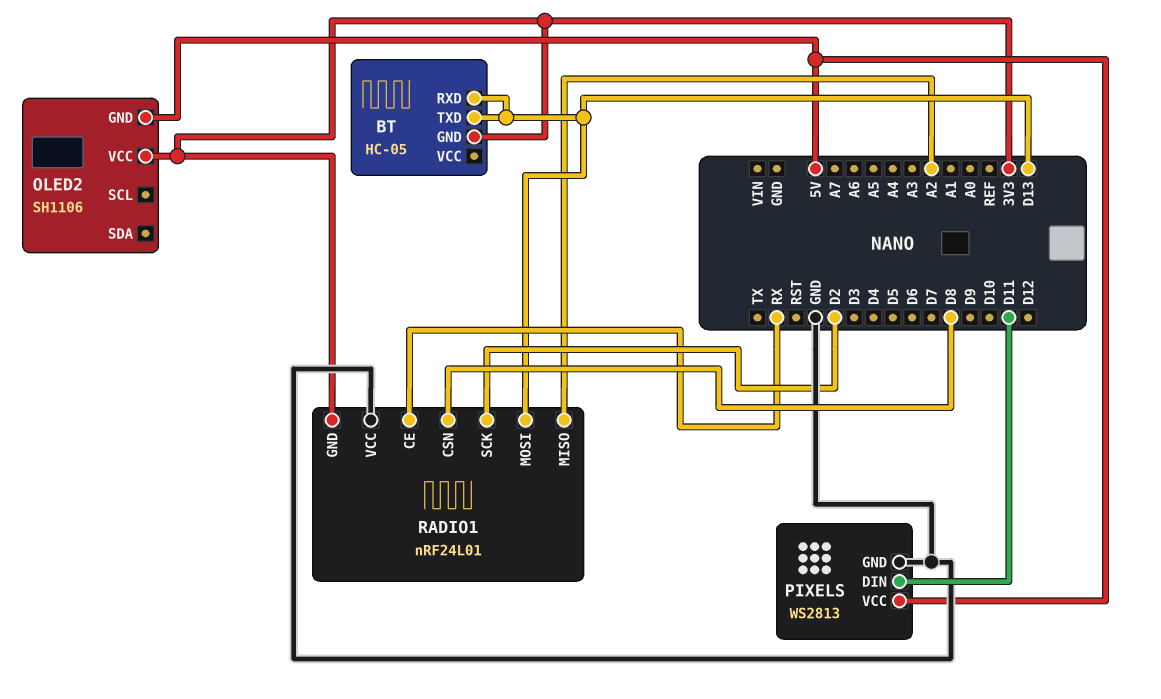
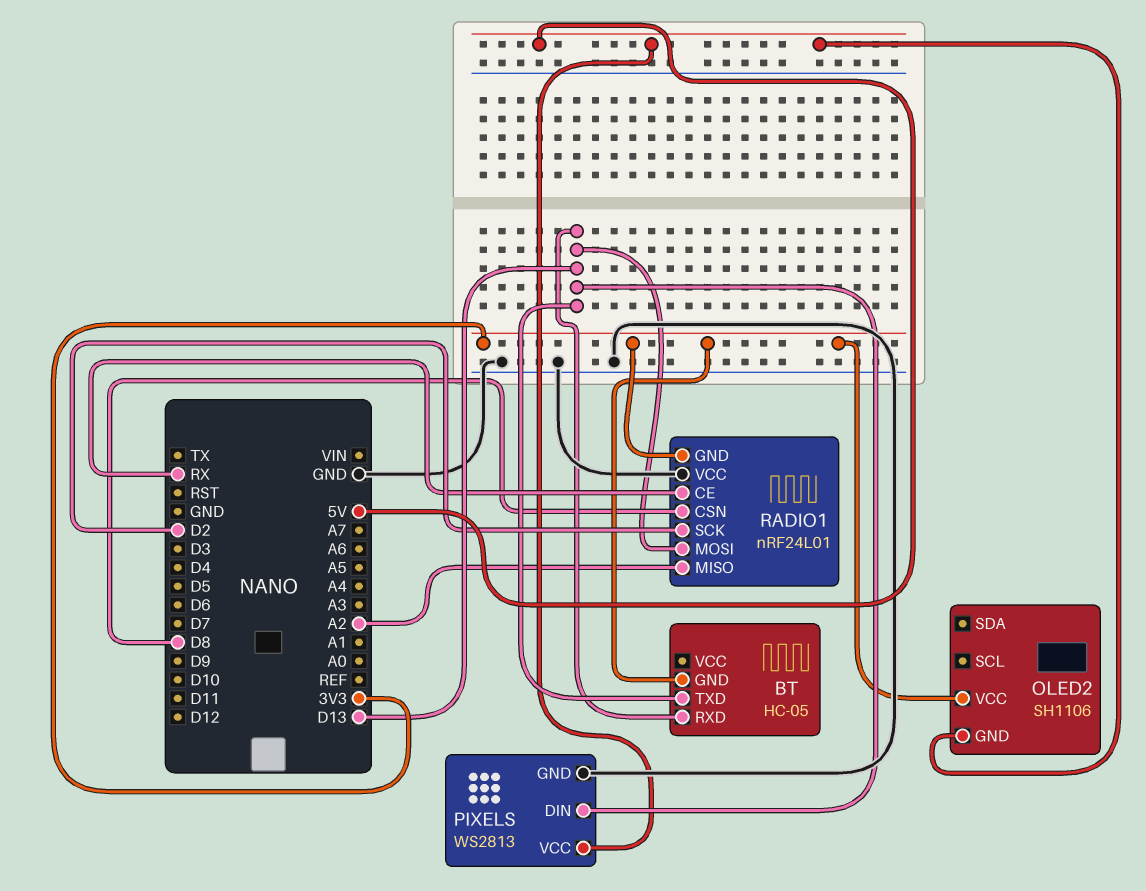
PIXELS pin DIN: D11 -> D13

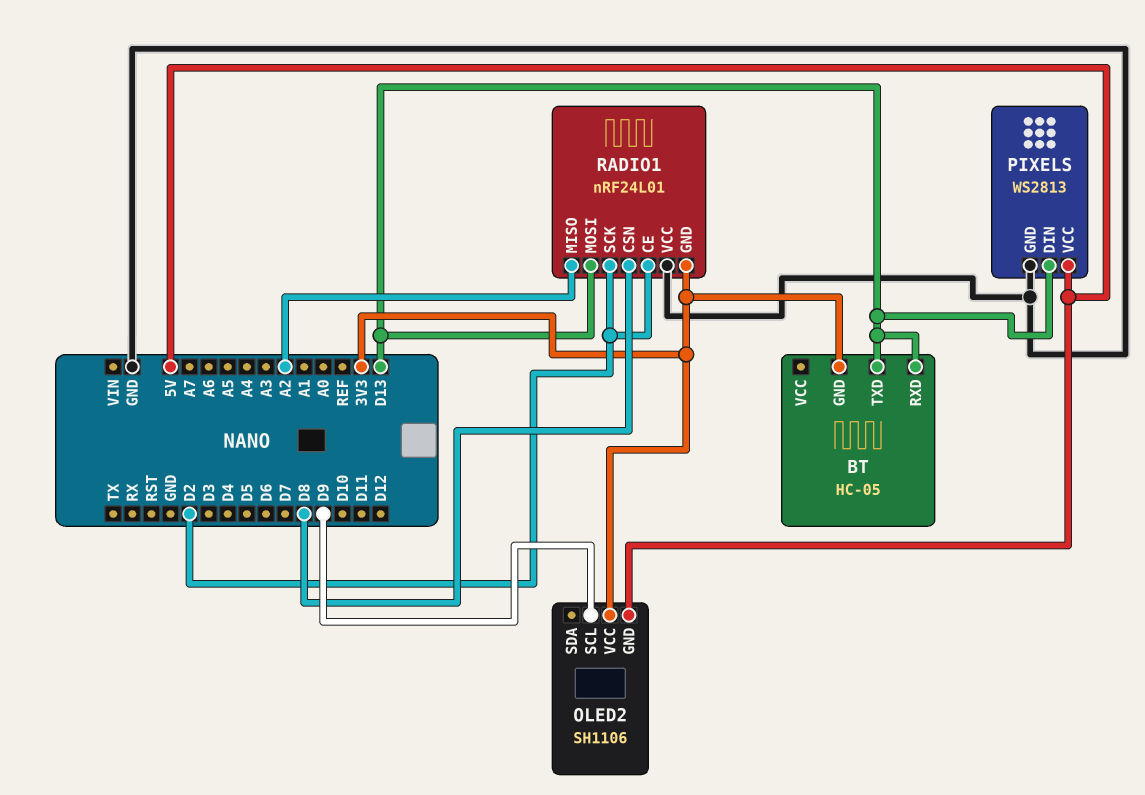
OLED2 pin SCL: none -> D9
RADIO1 pin CE: RX -> D2

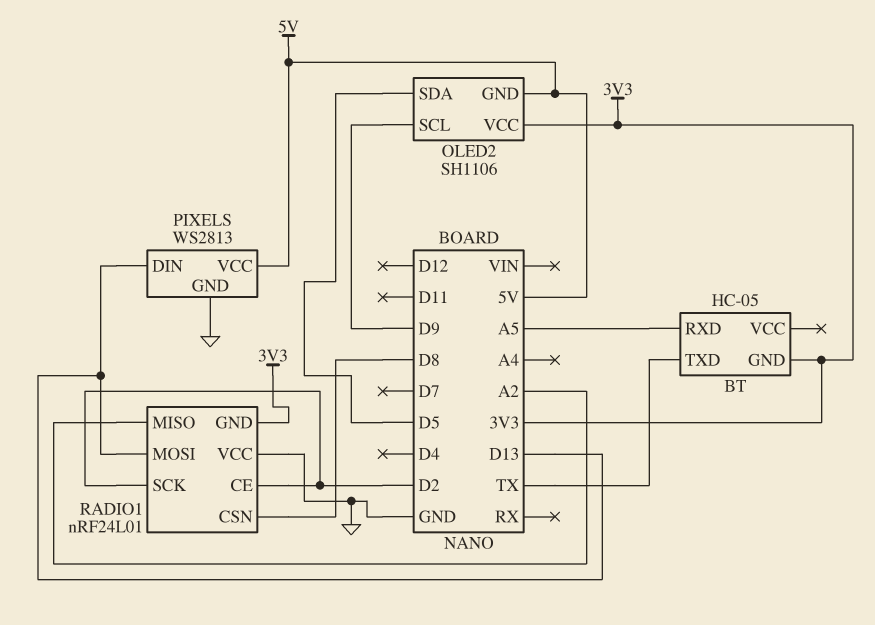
BT pin RXD: D13 -> A5
BT pin TXD: D13 -> TX
OLED2 pin SDA: none -> D5

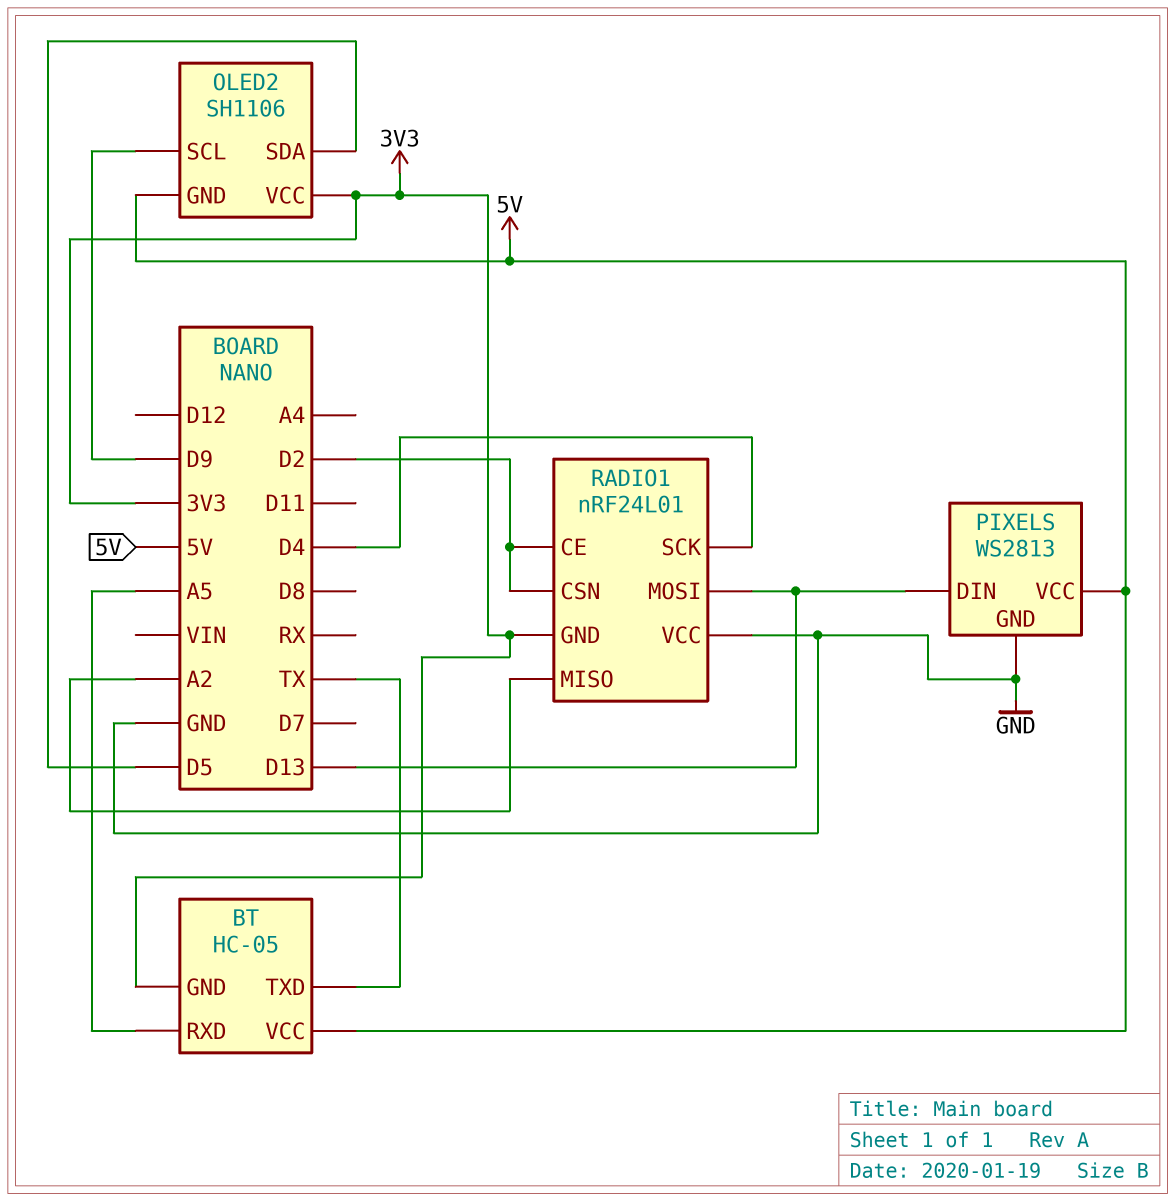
BT pin VCC: none -> 5V
RADIO1 pin CSN: D8 -> D2
RADIO1 pin SCK: D2 -> D4

